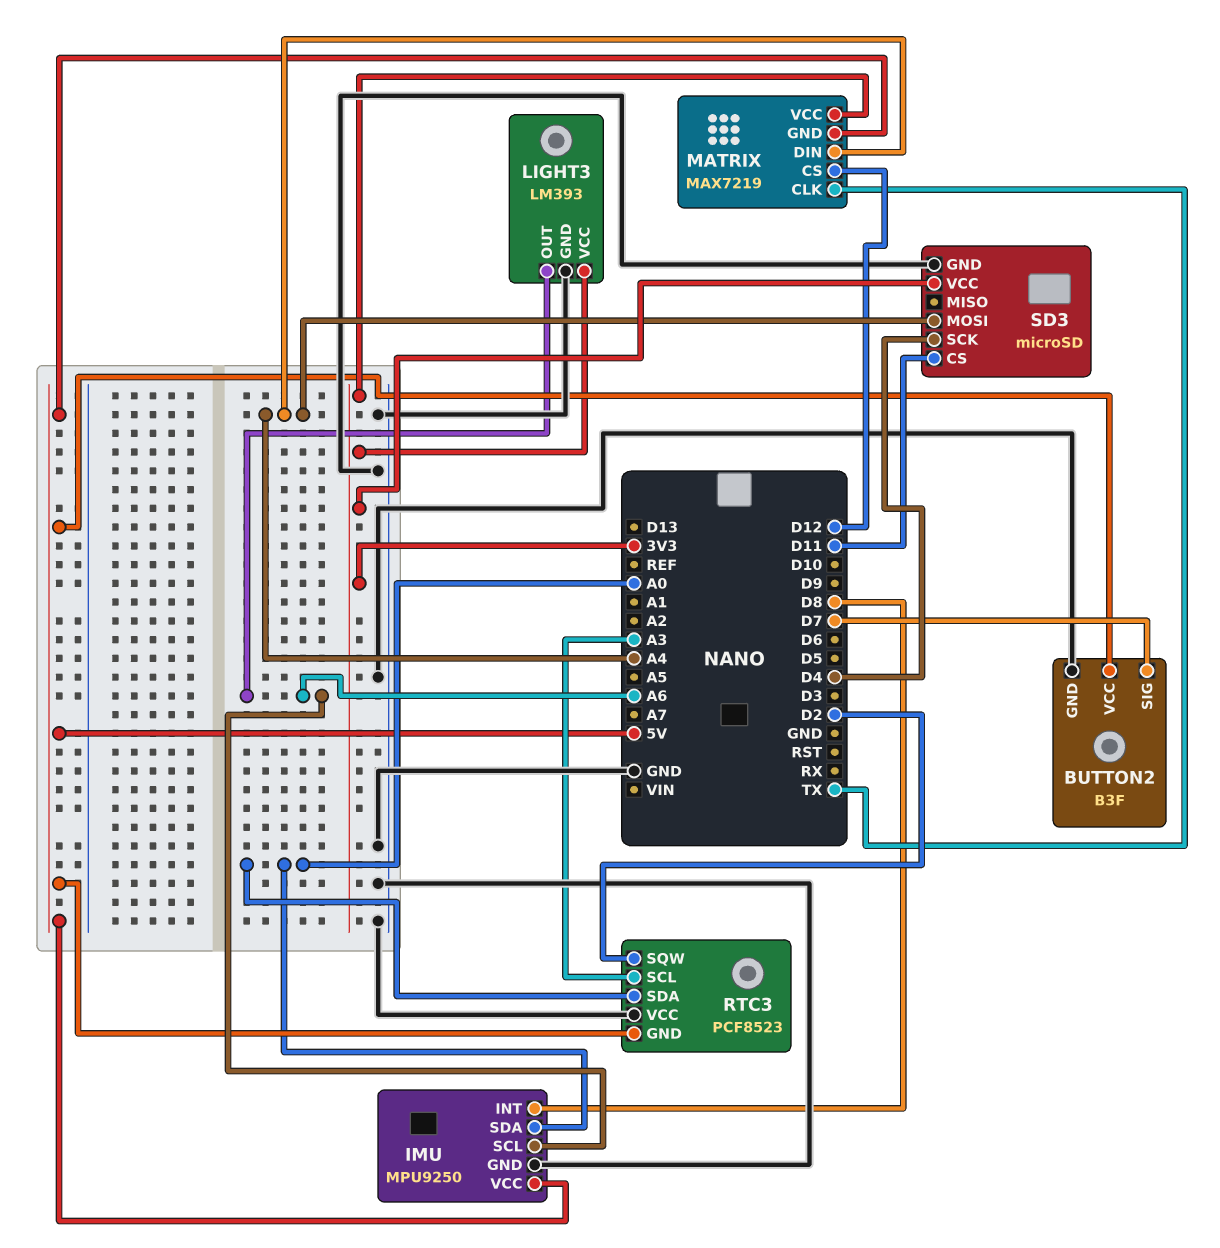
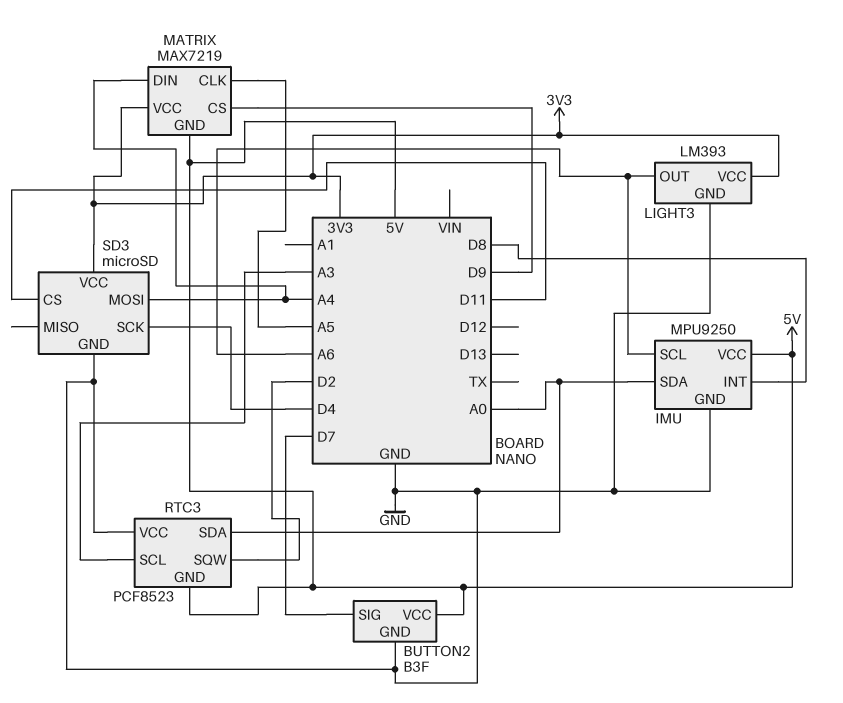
MATRIX pin CLK: TX -> A5
MATRIX pin CS: D12 -> D9

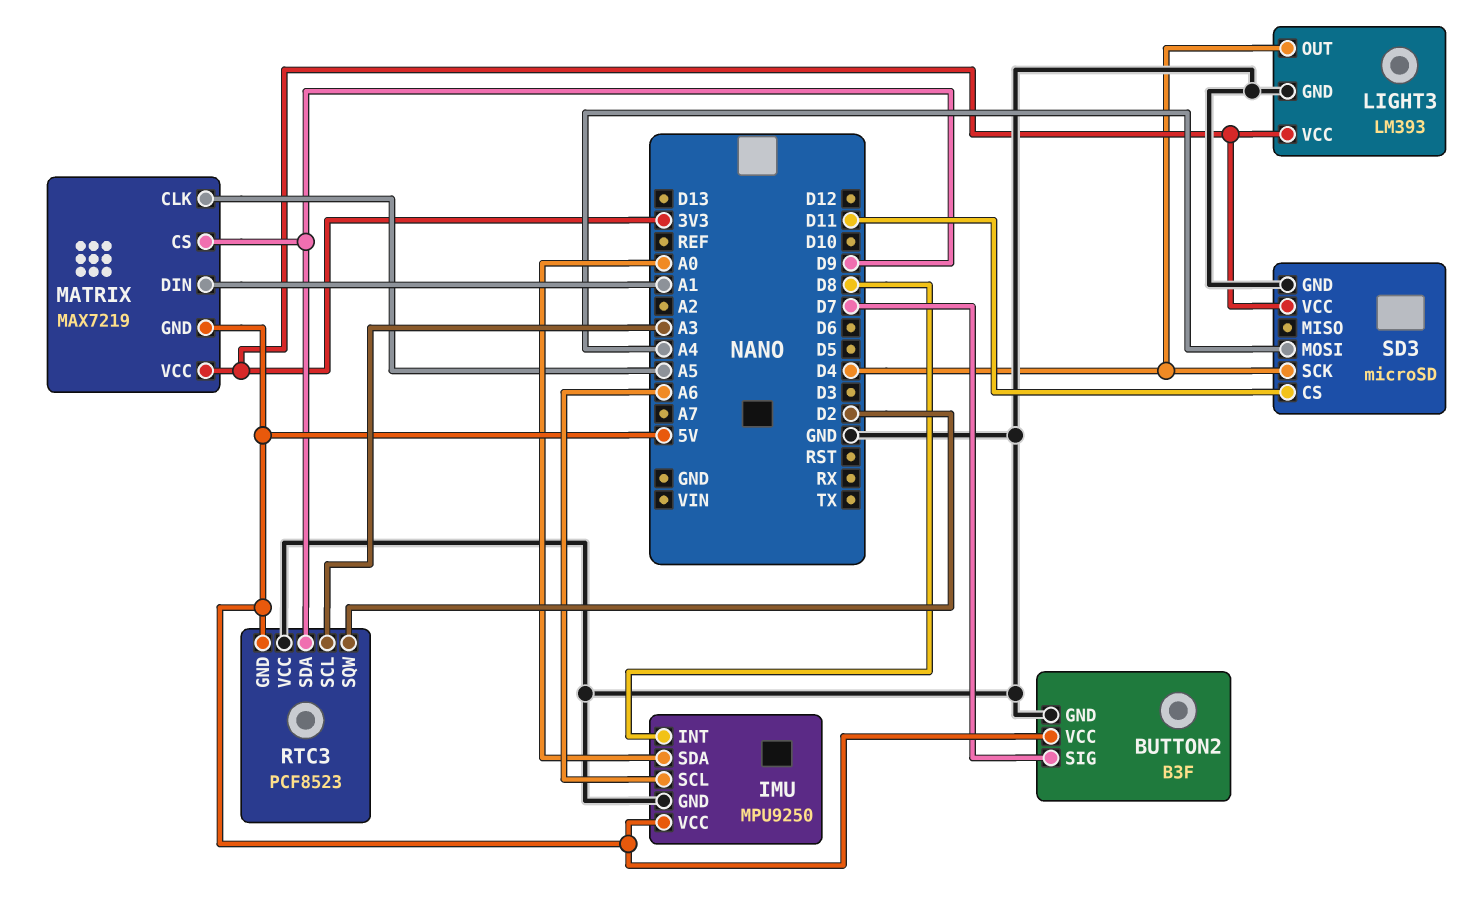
LIGHT3 pin OUT: A6 -> D4
MATRIX pin DIN: A4 -> A1
RTC3 pin SDA: A0 -> D9

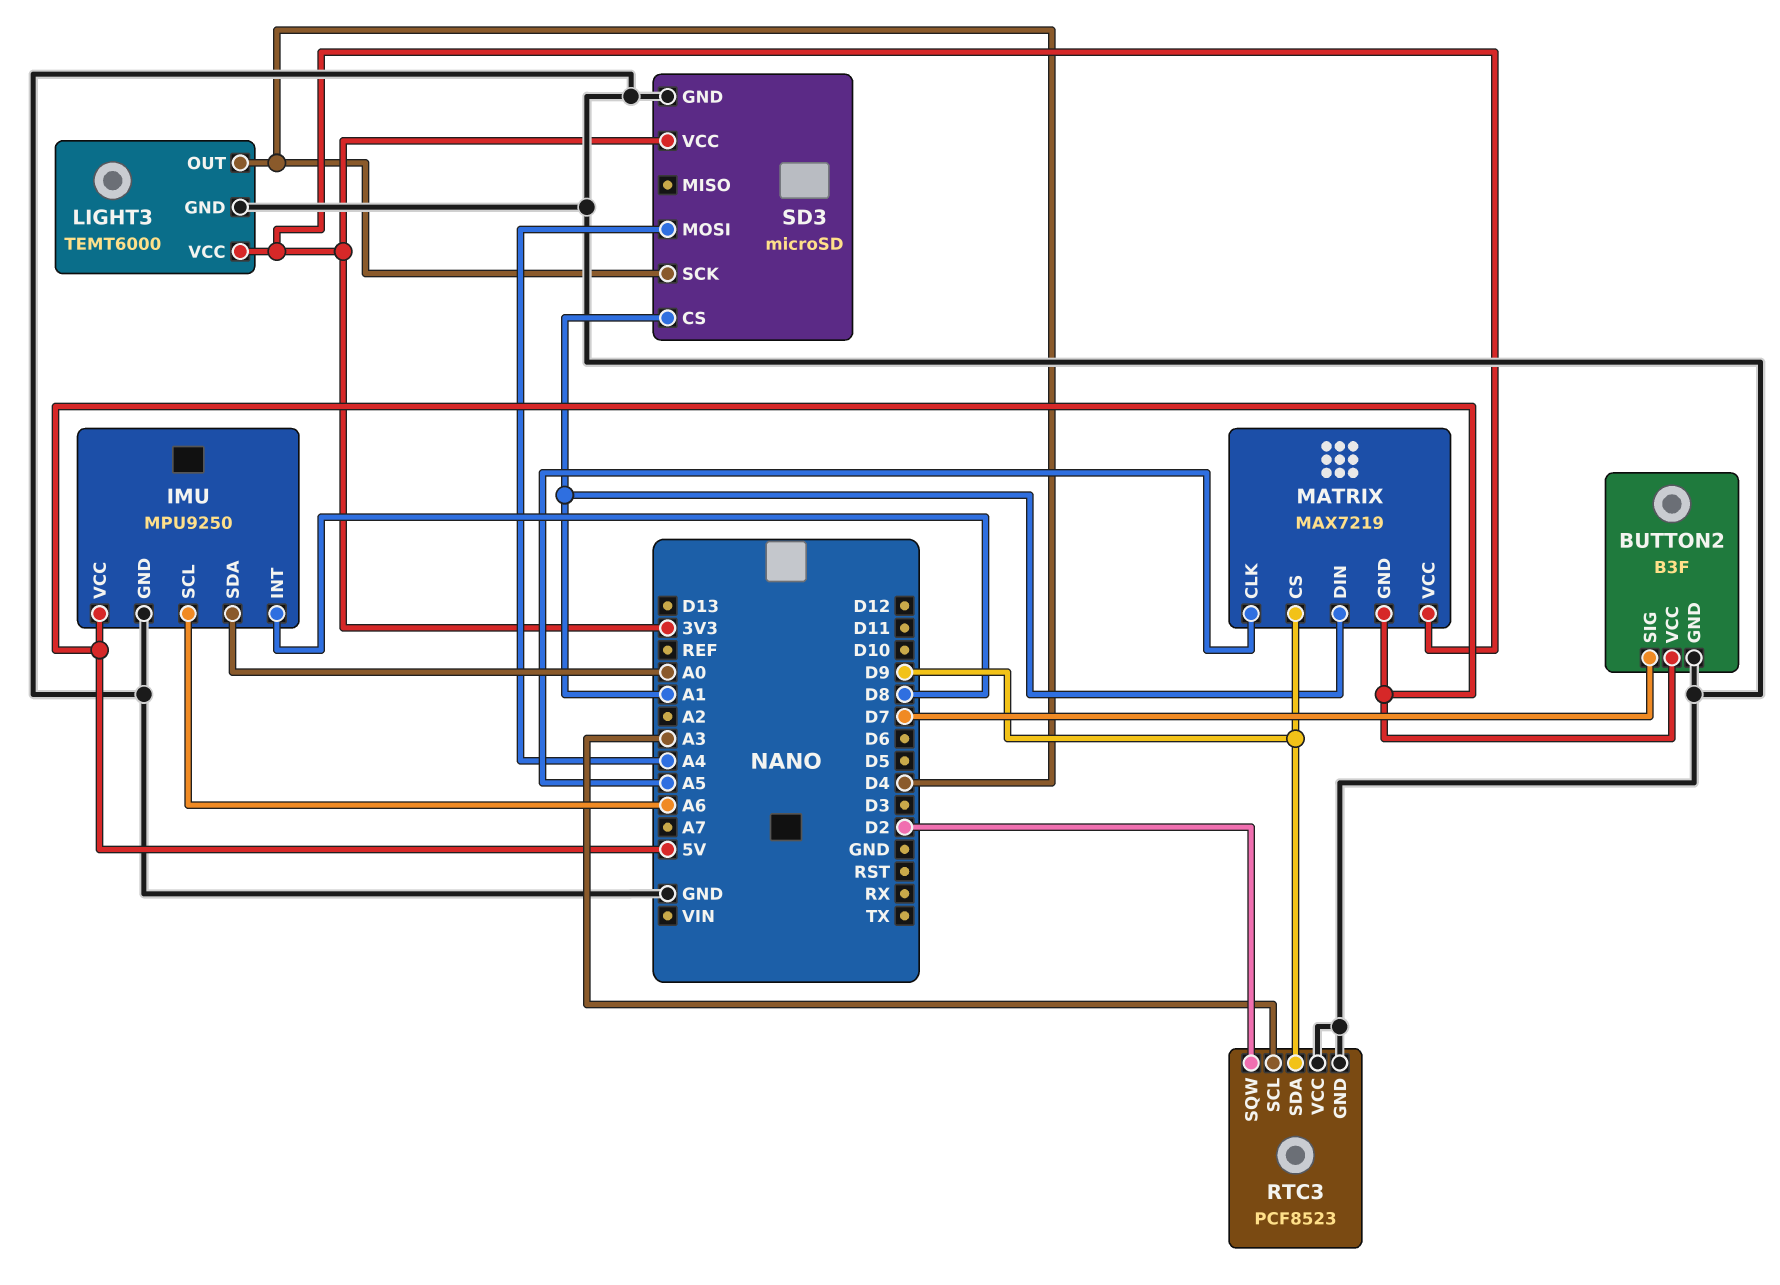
LIGHT3: LM393 -> TEMT6000
RTC3 pin GND: 5V -> GND
SD3 pin CS: D11 -> A1

